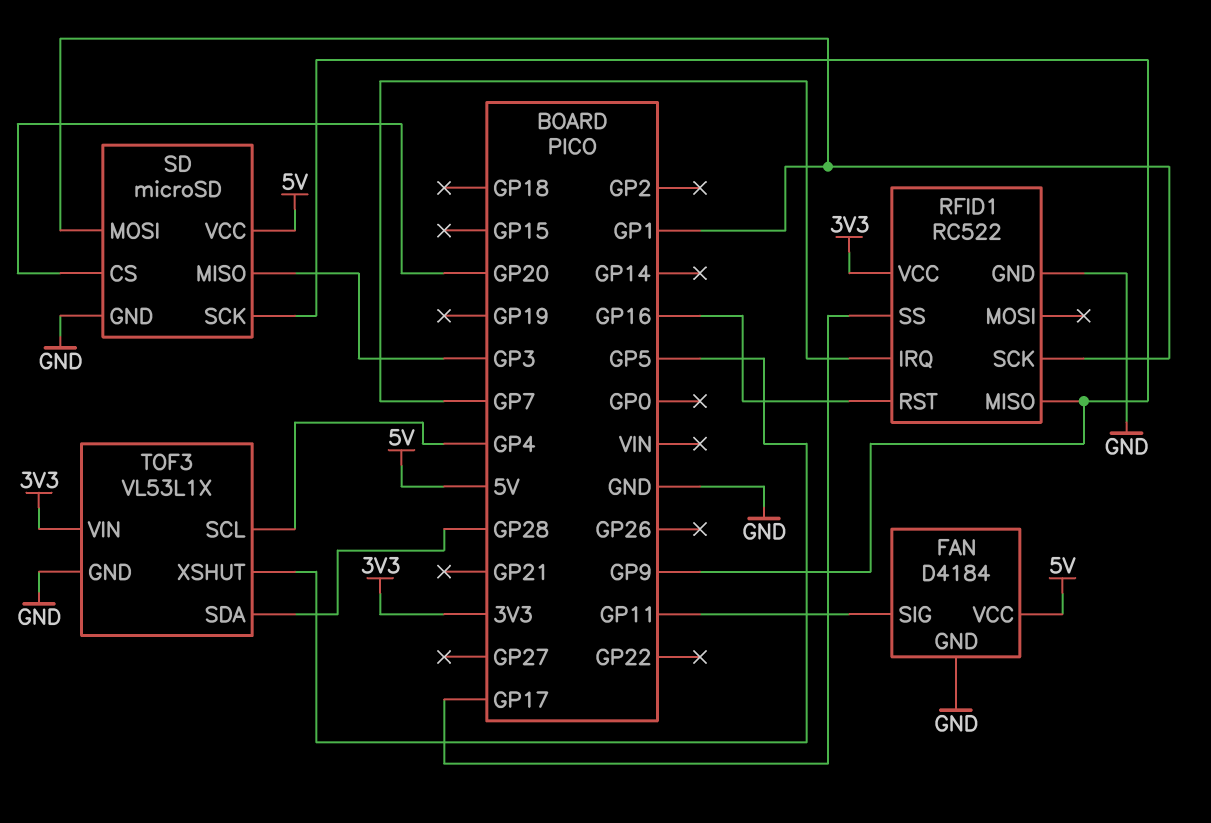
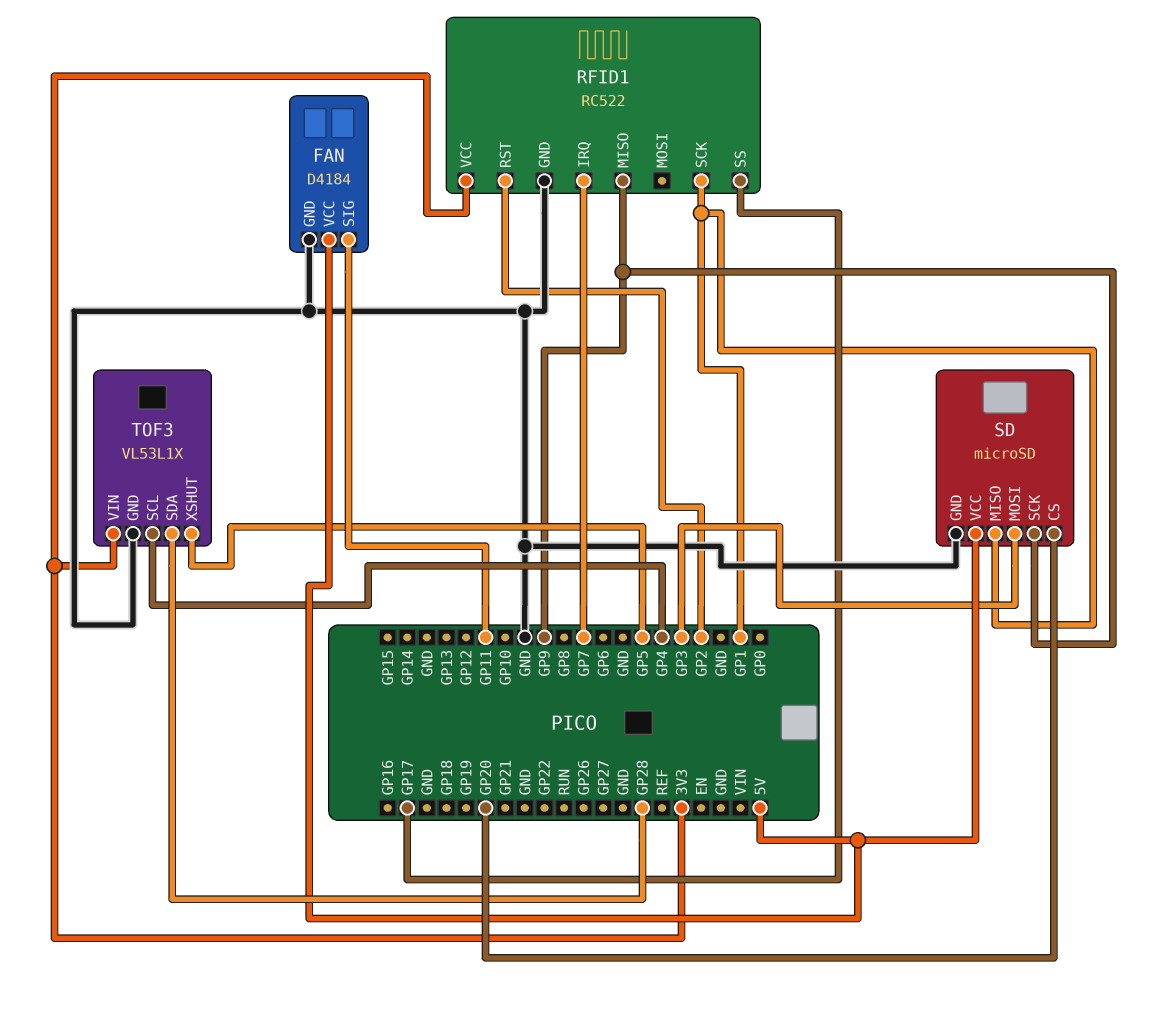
RFID1 pin RST: GP16 -> GP2
SD pin MISO: GP3 -> GP1
SD pin MOSI: GP1 -> GP3

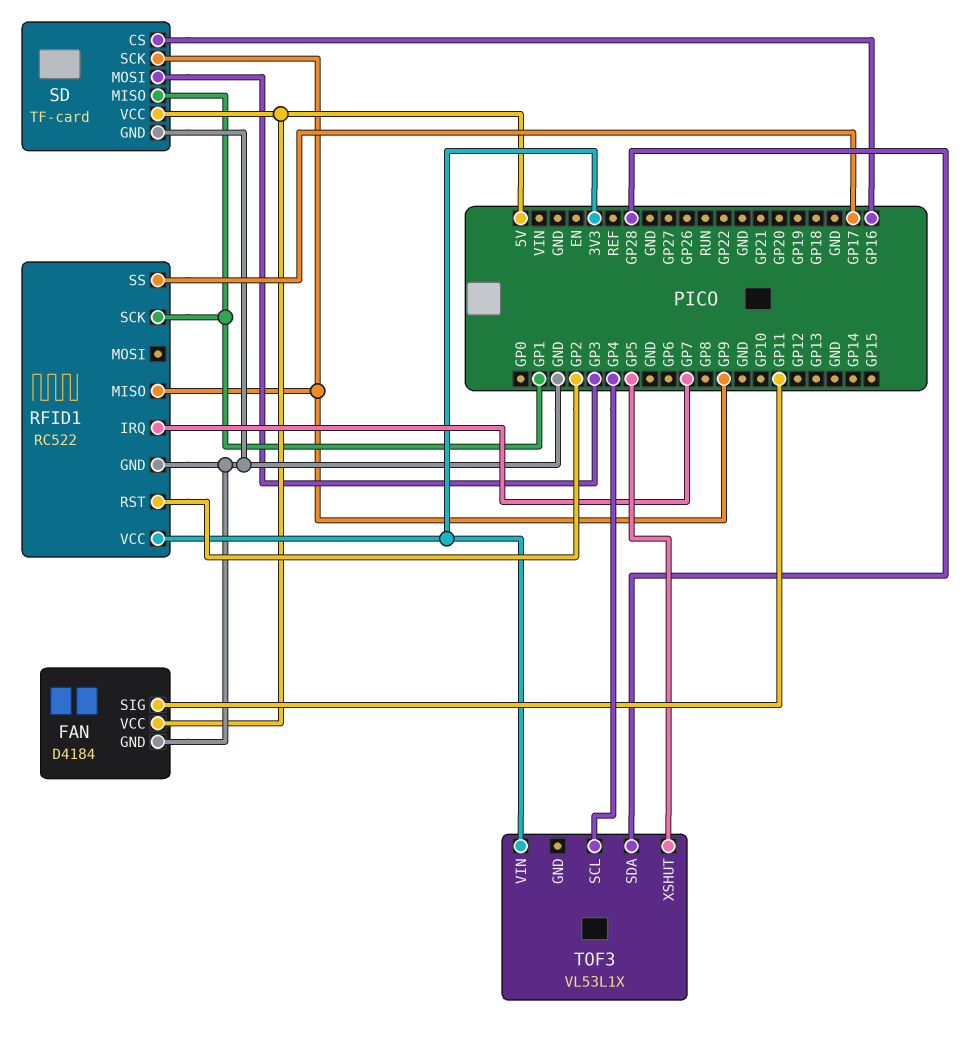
SD: microSD -> TF-card
SD pin CS: GP20 -> GP16
TOF3 pin GND: GND -> none

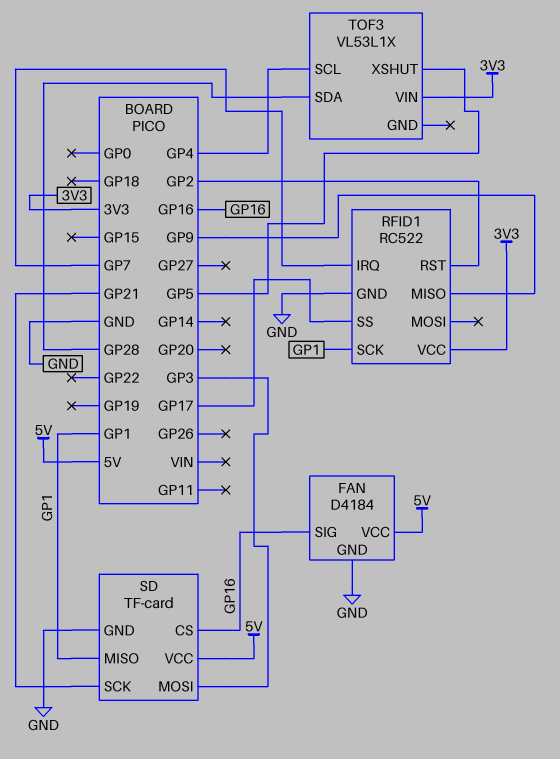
FAN pin SIG: GP11 -> GP16
SD pin SCK: GP9 -> GP21

